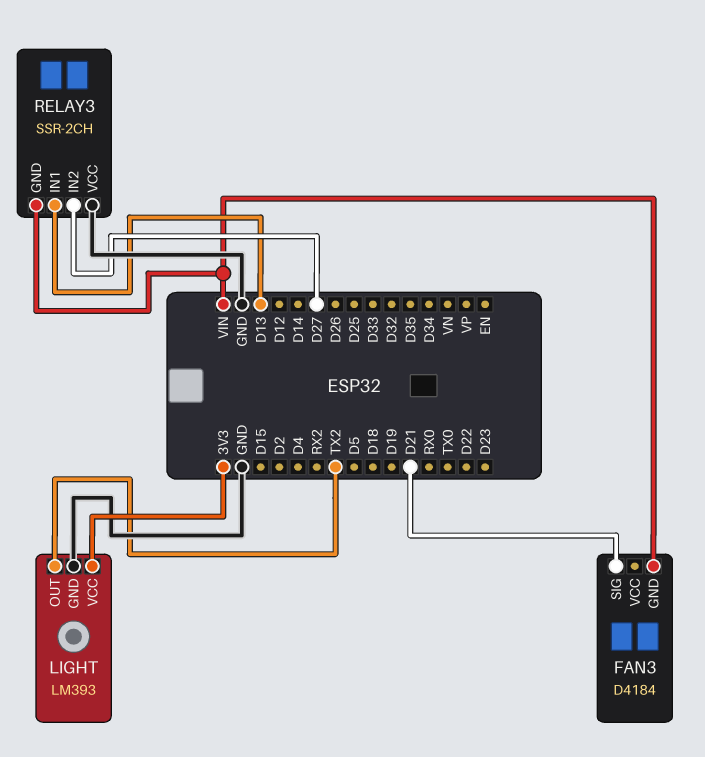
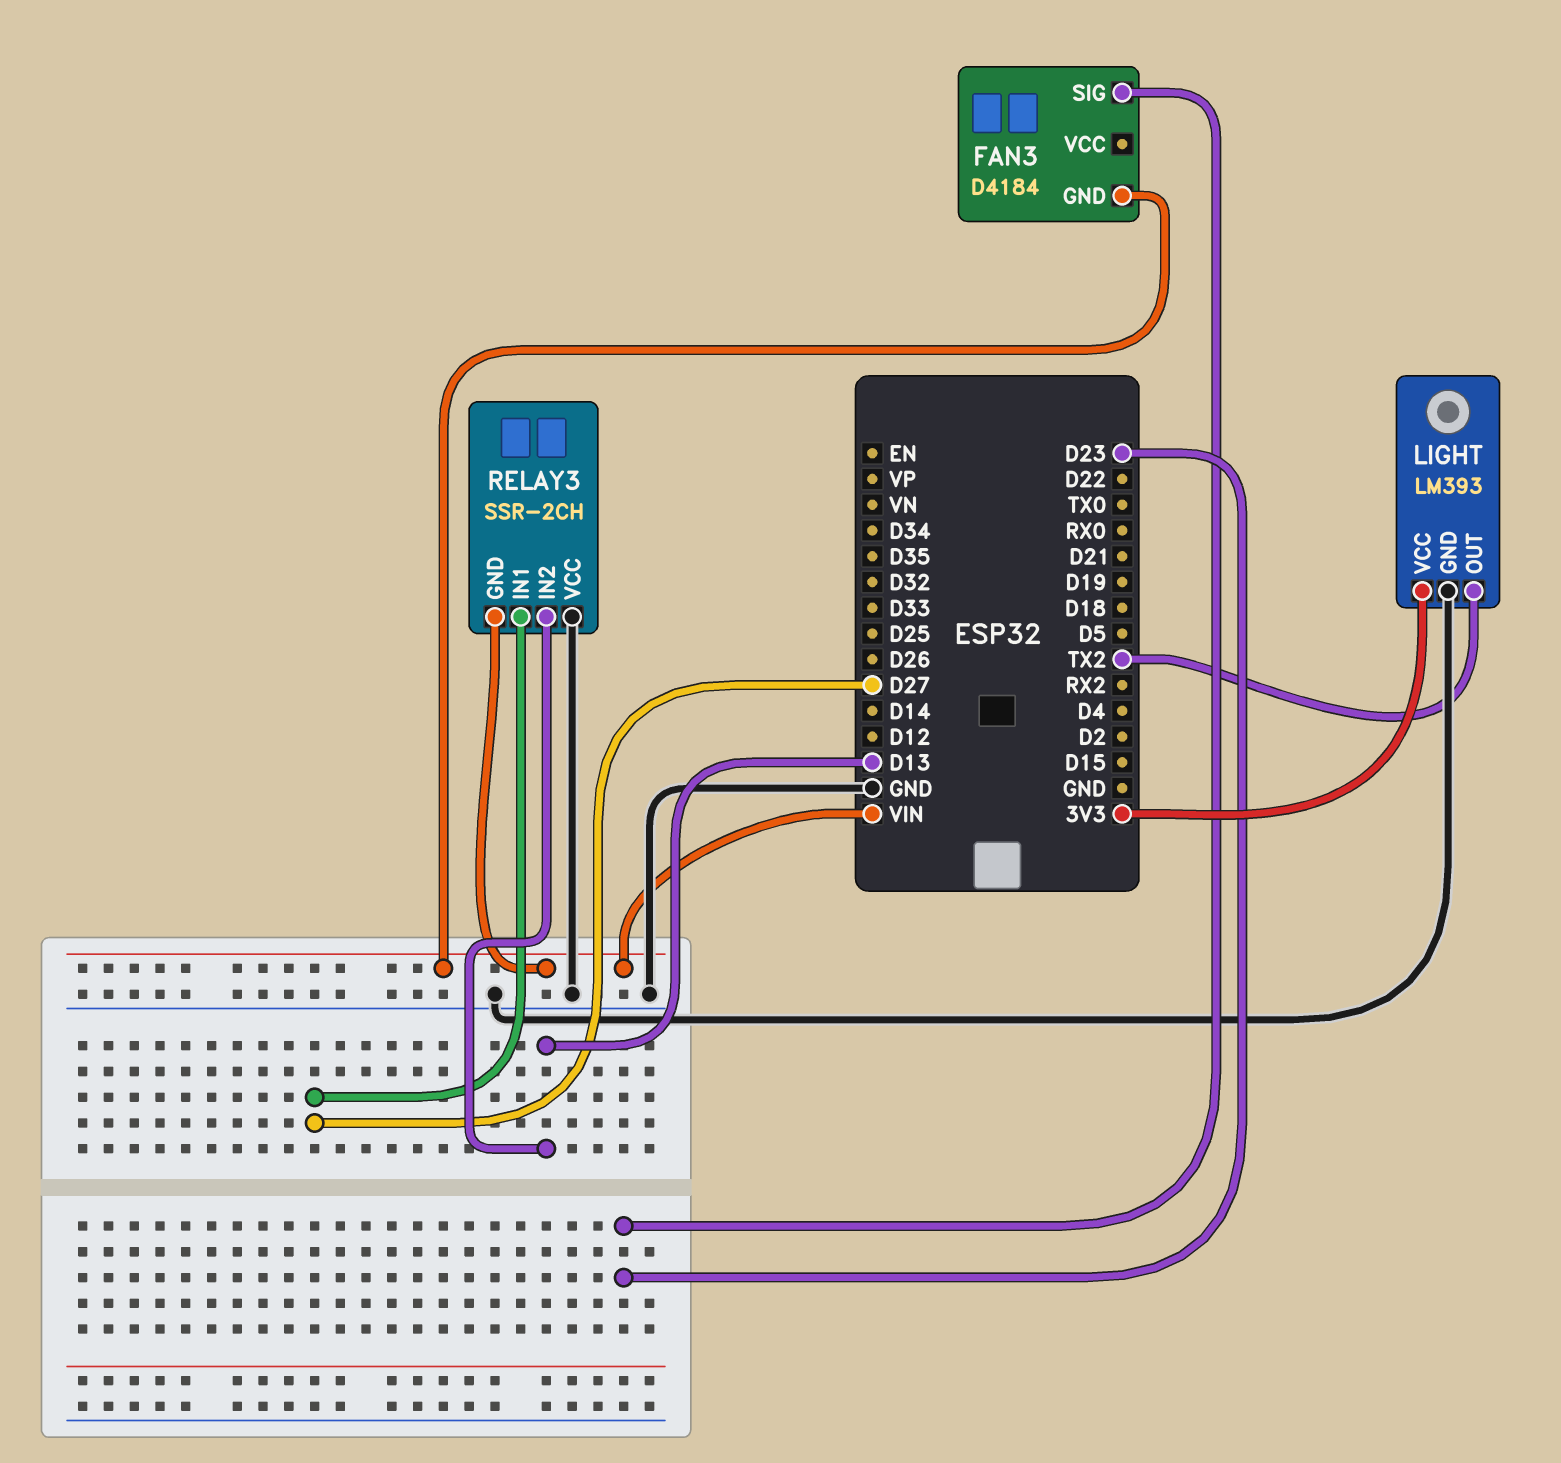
FAN3 pin SIG: D21 -> D23
RELAY3 pin IN1: D13 -> D27
RELAY3 pin IN2: D27 -> D13

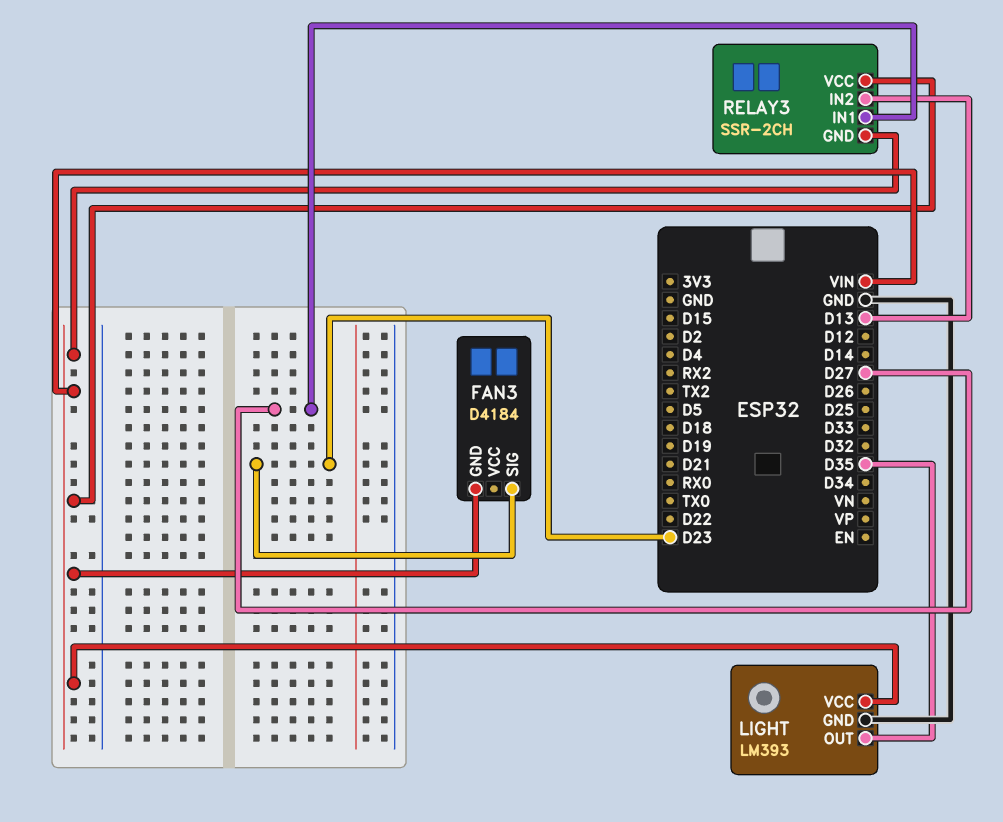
LIGHT pin OUT: TX2 -> D35
LIGHT pin VCC: 3V3 -> VIN
RELAY3 pin VCC: GND -> VIN

